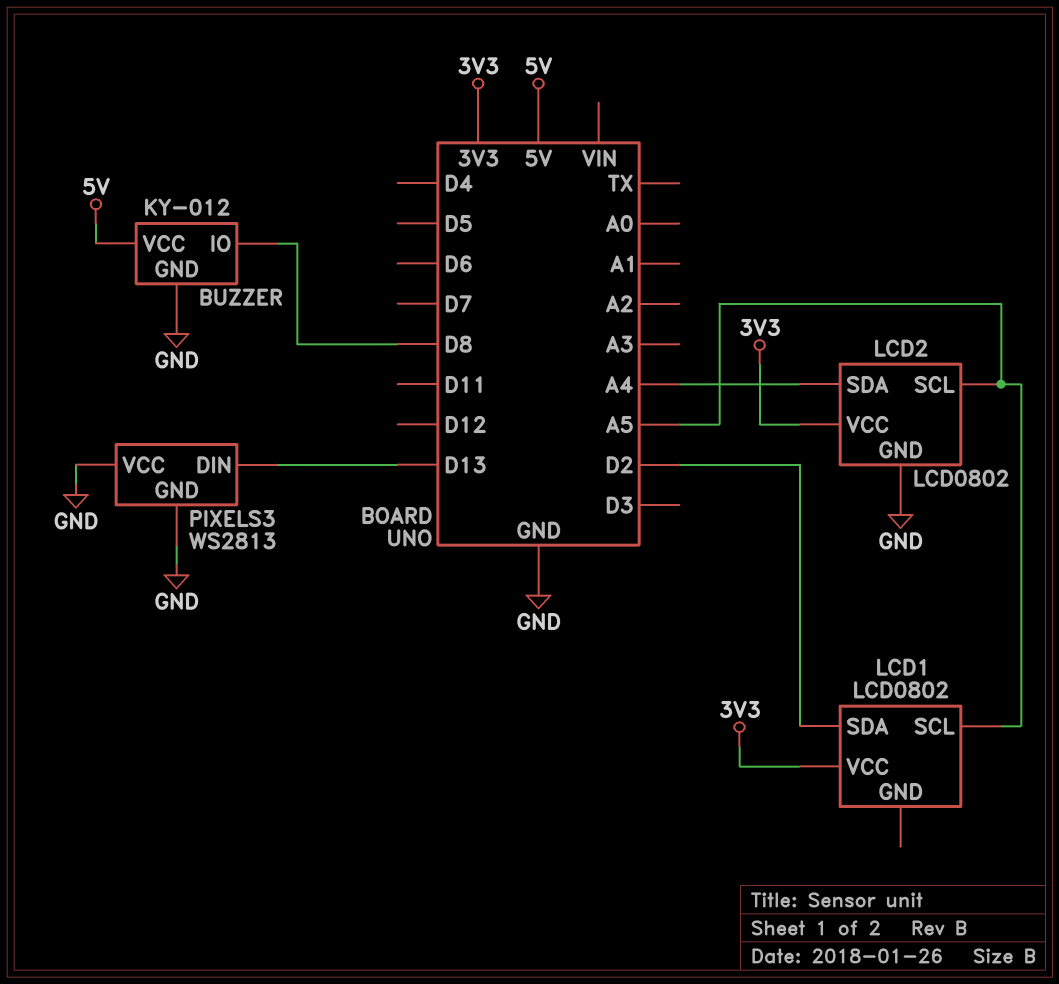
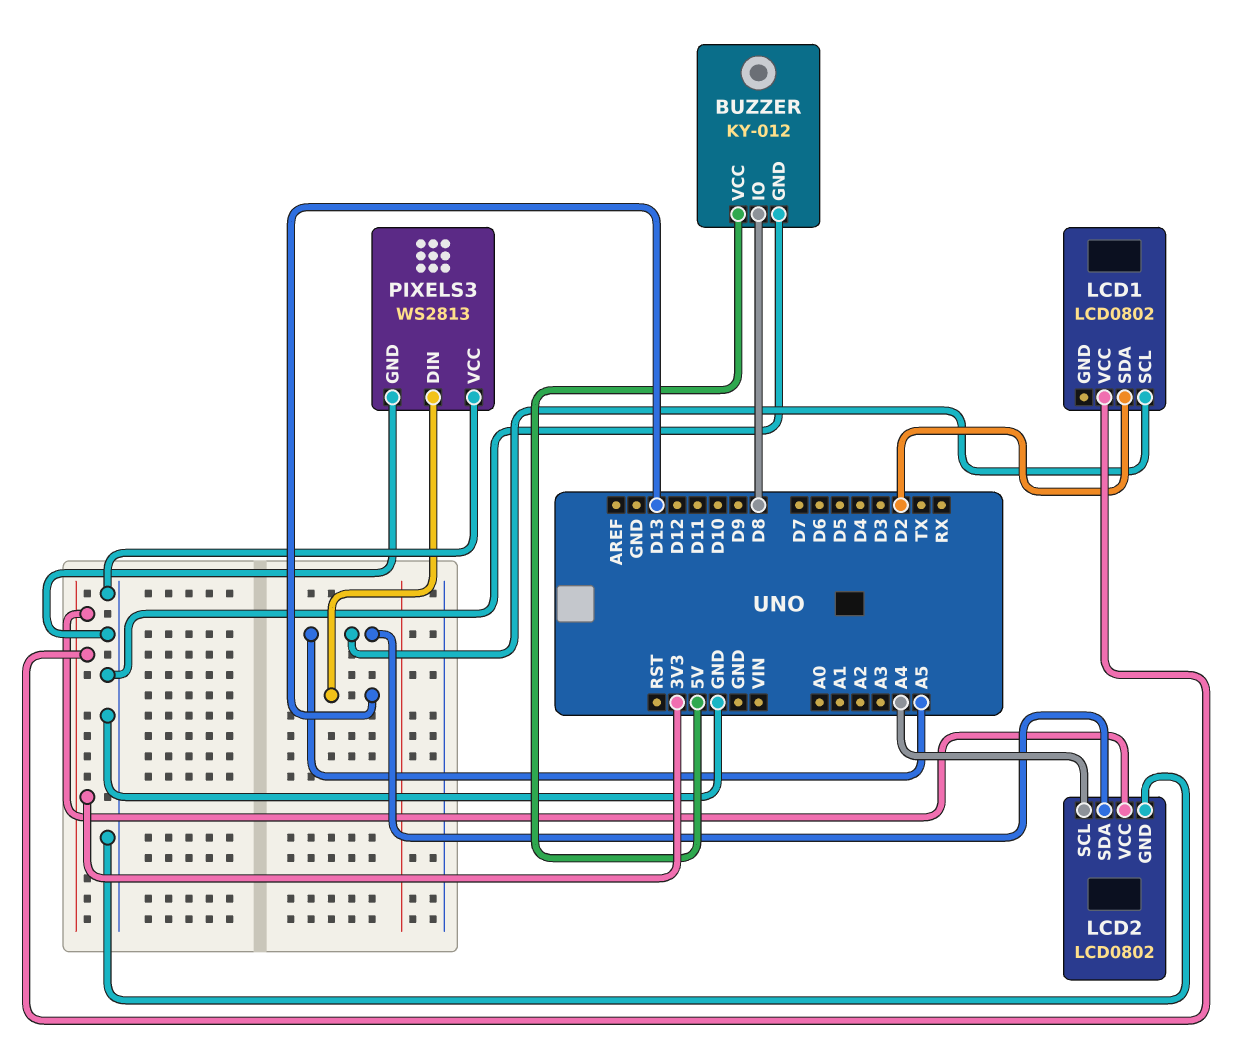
LCD2 pin SCL: A5 -> A4
LCD2 pin SDA: A4 -> A5

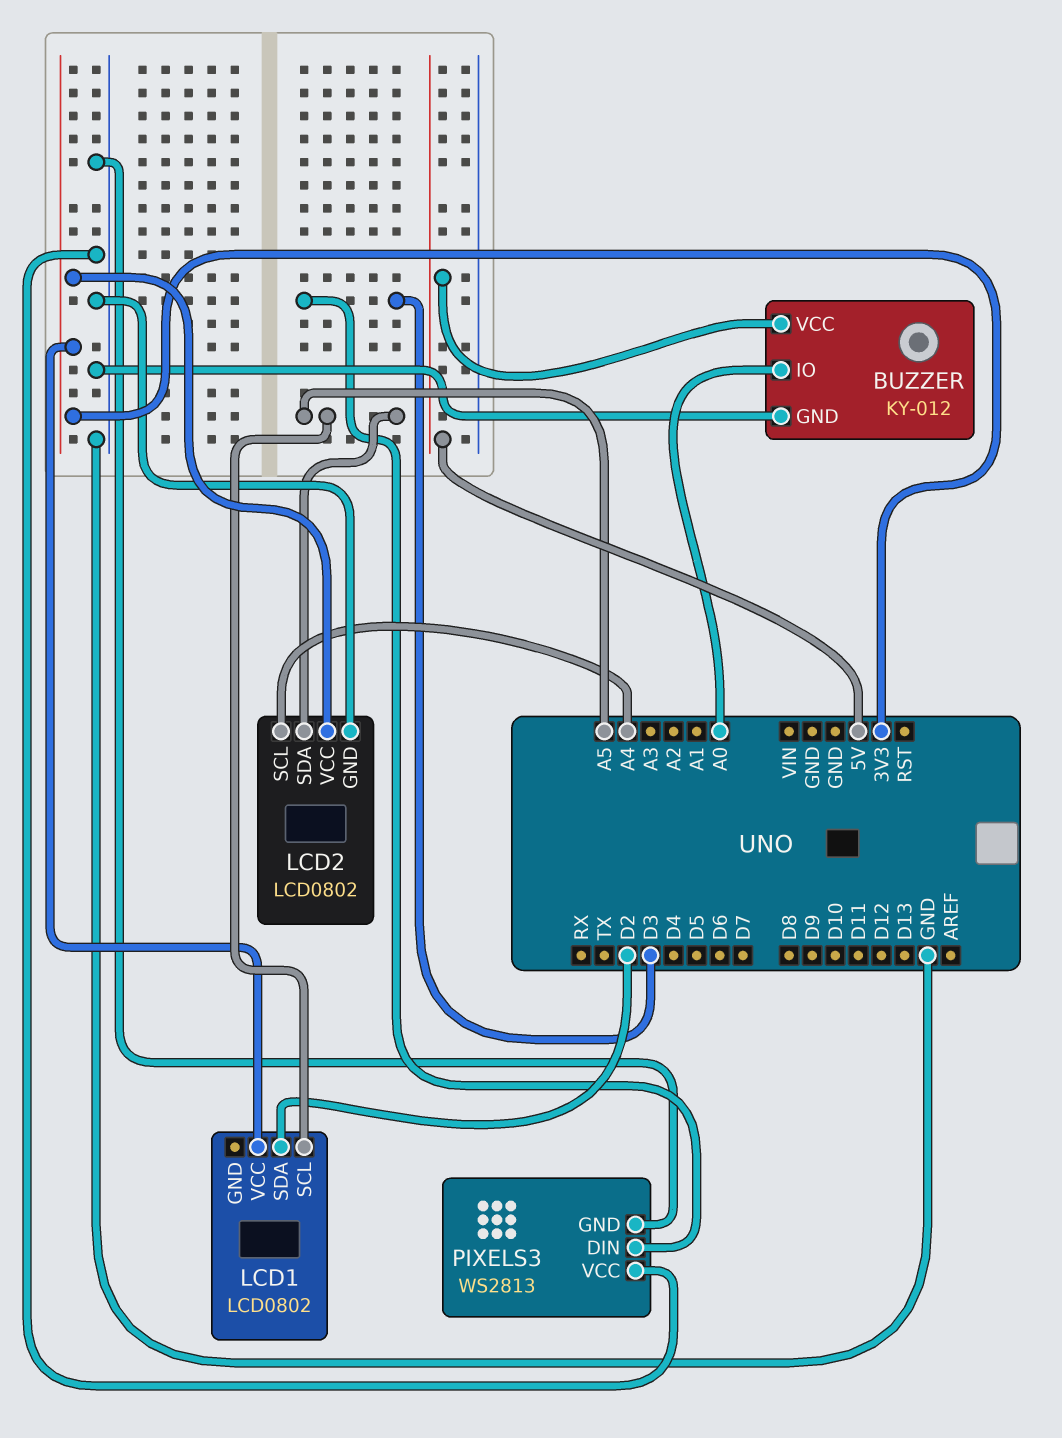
BUZZER pin IO: D8 -> A0
PIXELS3 pin DIN: D13 -> D3

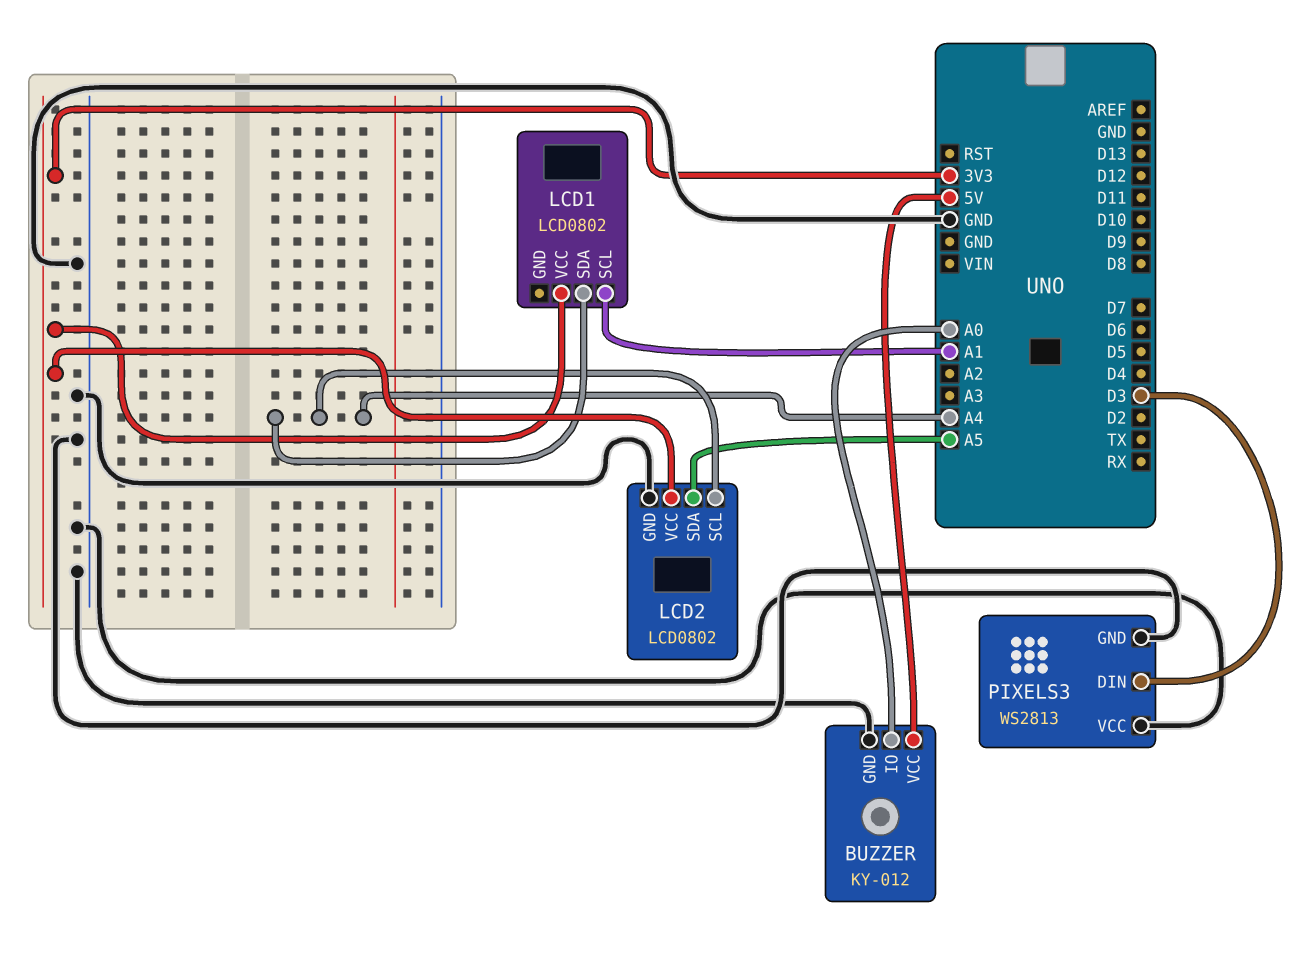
LCD1 pin SCL: A5 -> A1
LCD1 pin SDA: D2 -> A4

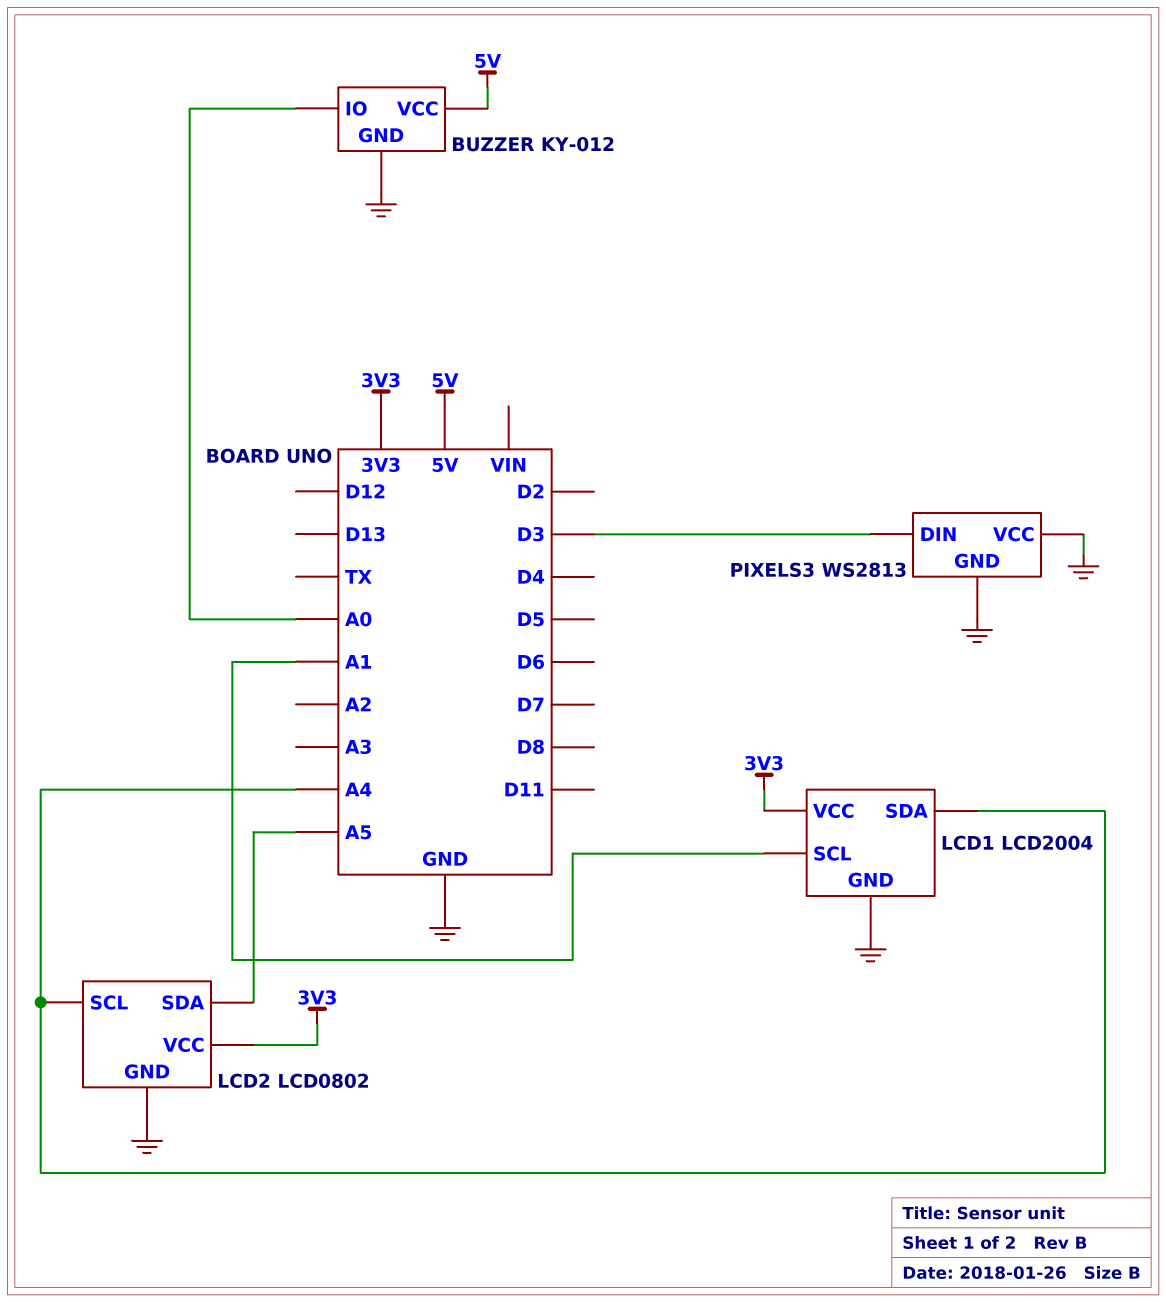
LCD1: LCD0802 -> LCD2004
LCD1 pin GND: none -> GND

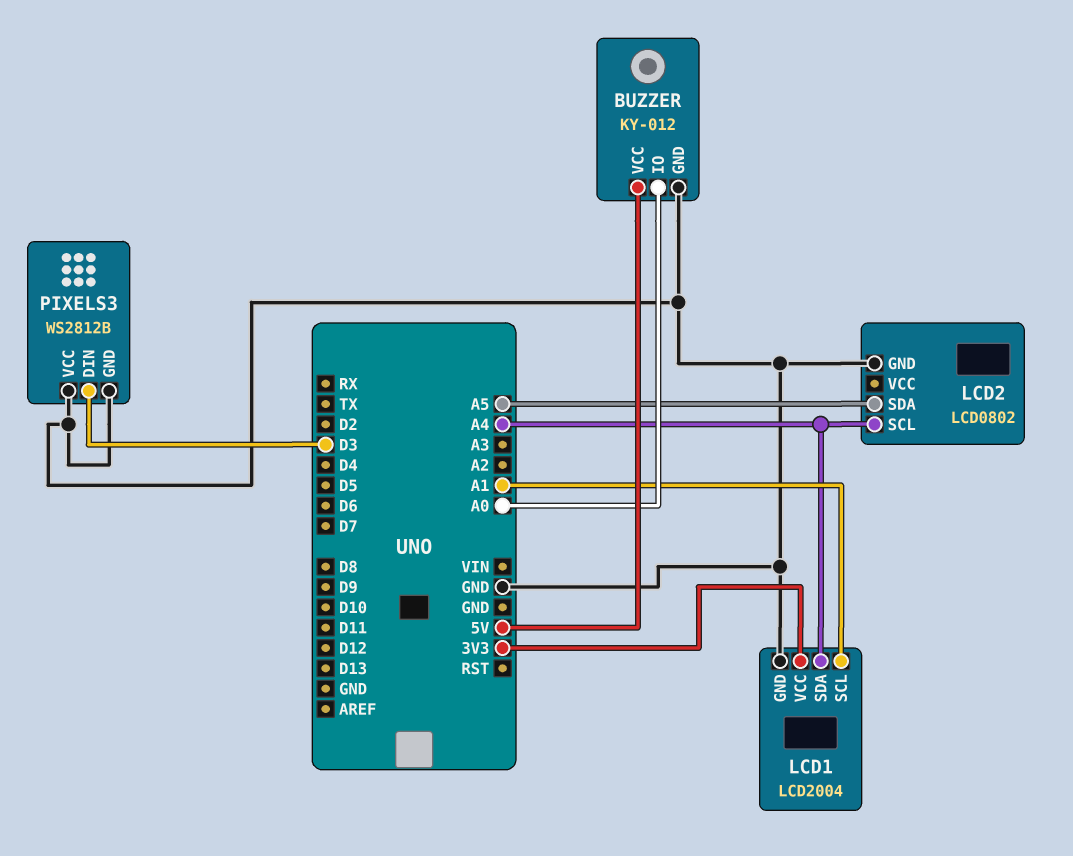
LCD2 pin VCC: 3V3 -> none
PIXELS3: WS2813 -> WS2812B

